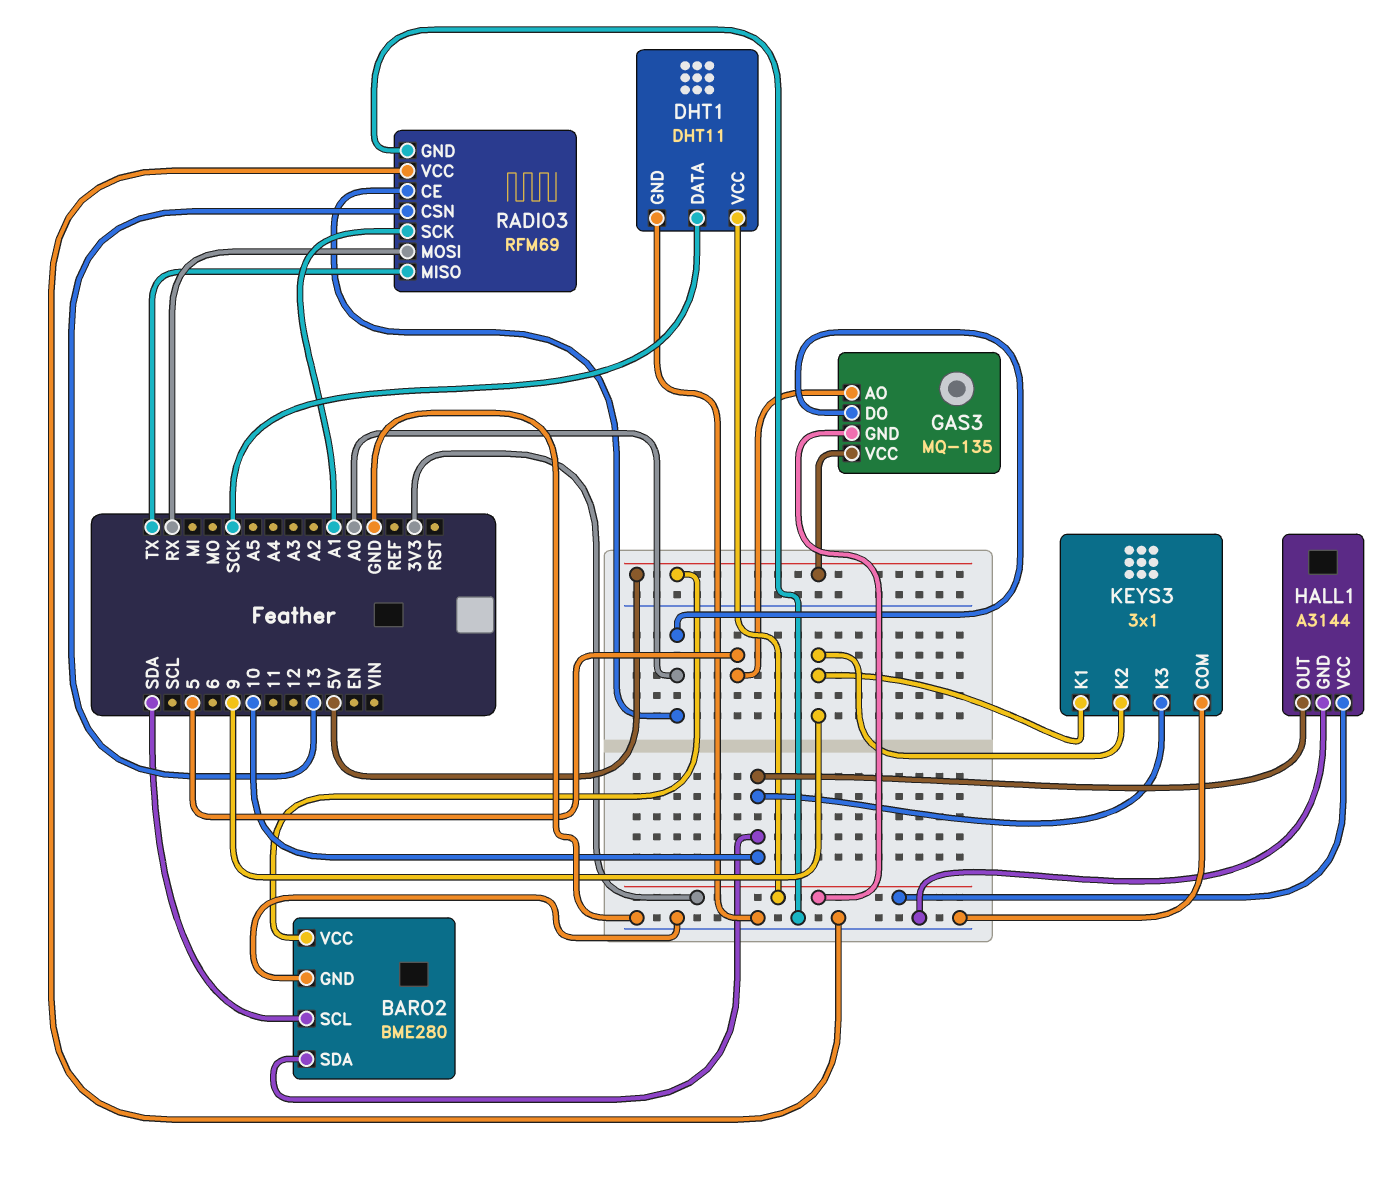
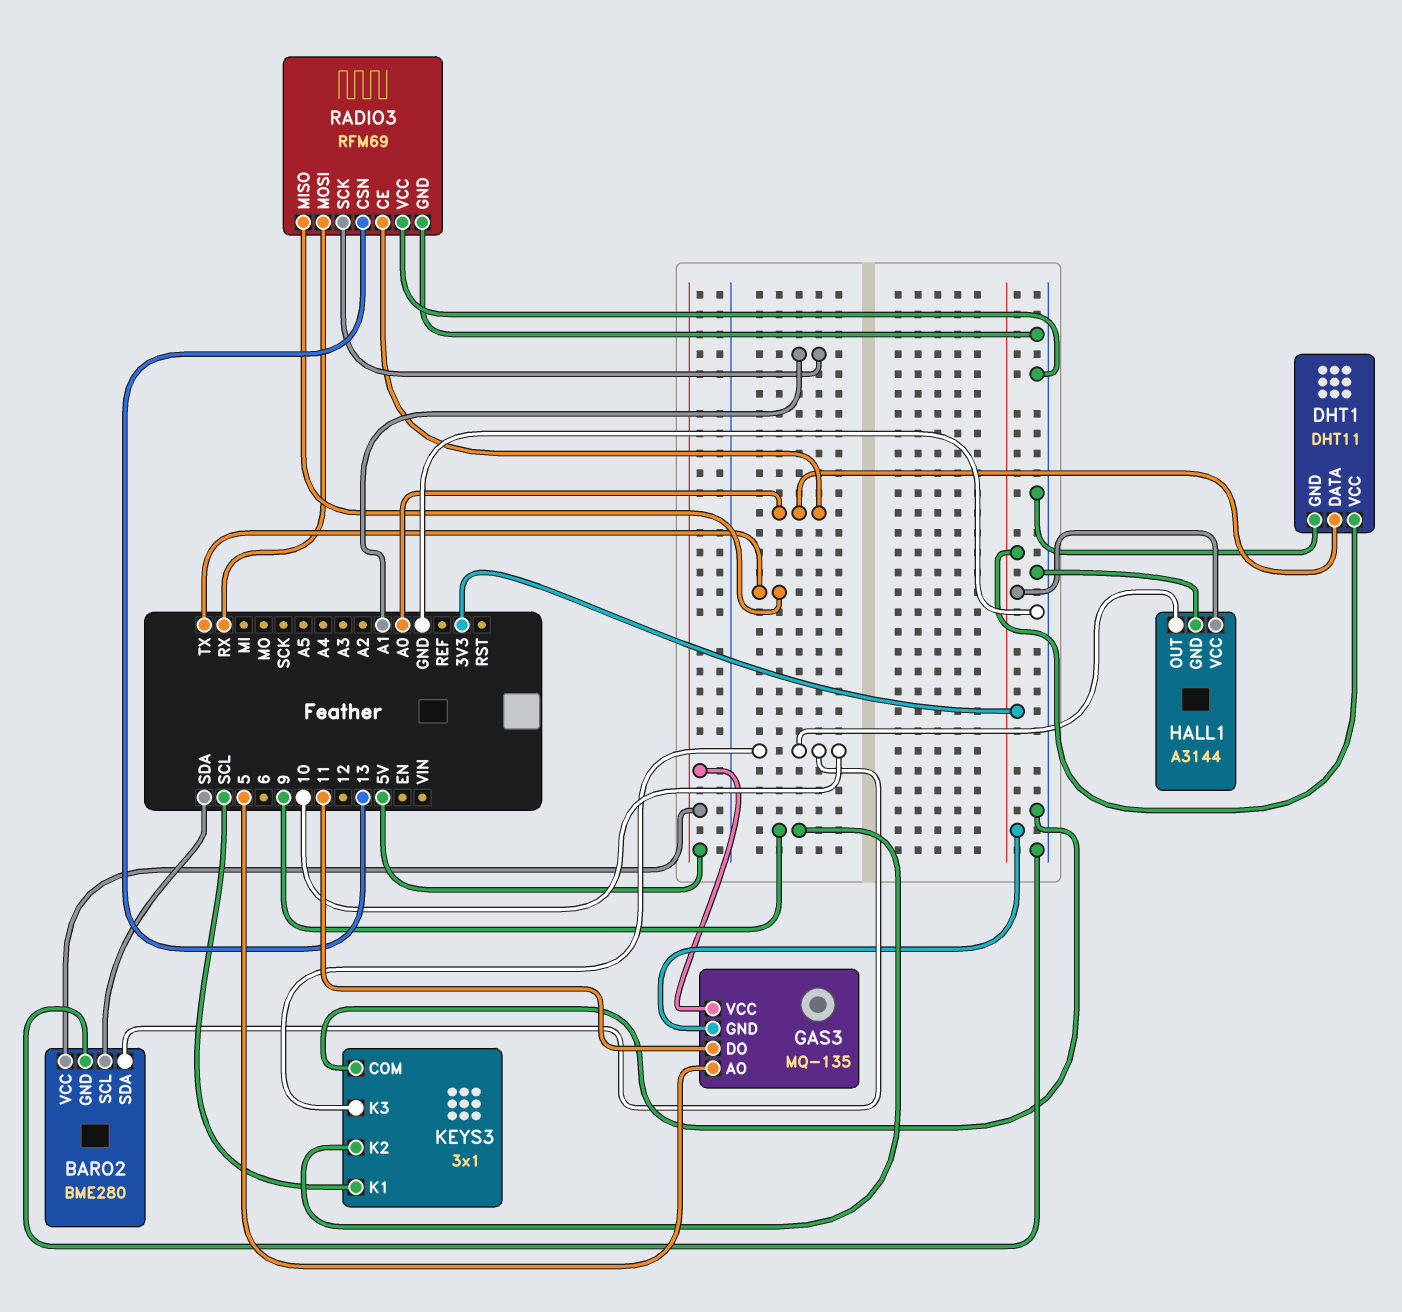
DHT1 pin DATA: SCK -> A0
GAS3 pin DO: A0 -> 11
KEYS3 pin K1: 9 -> SCL

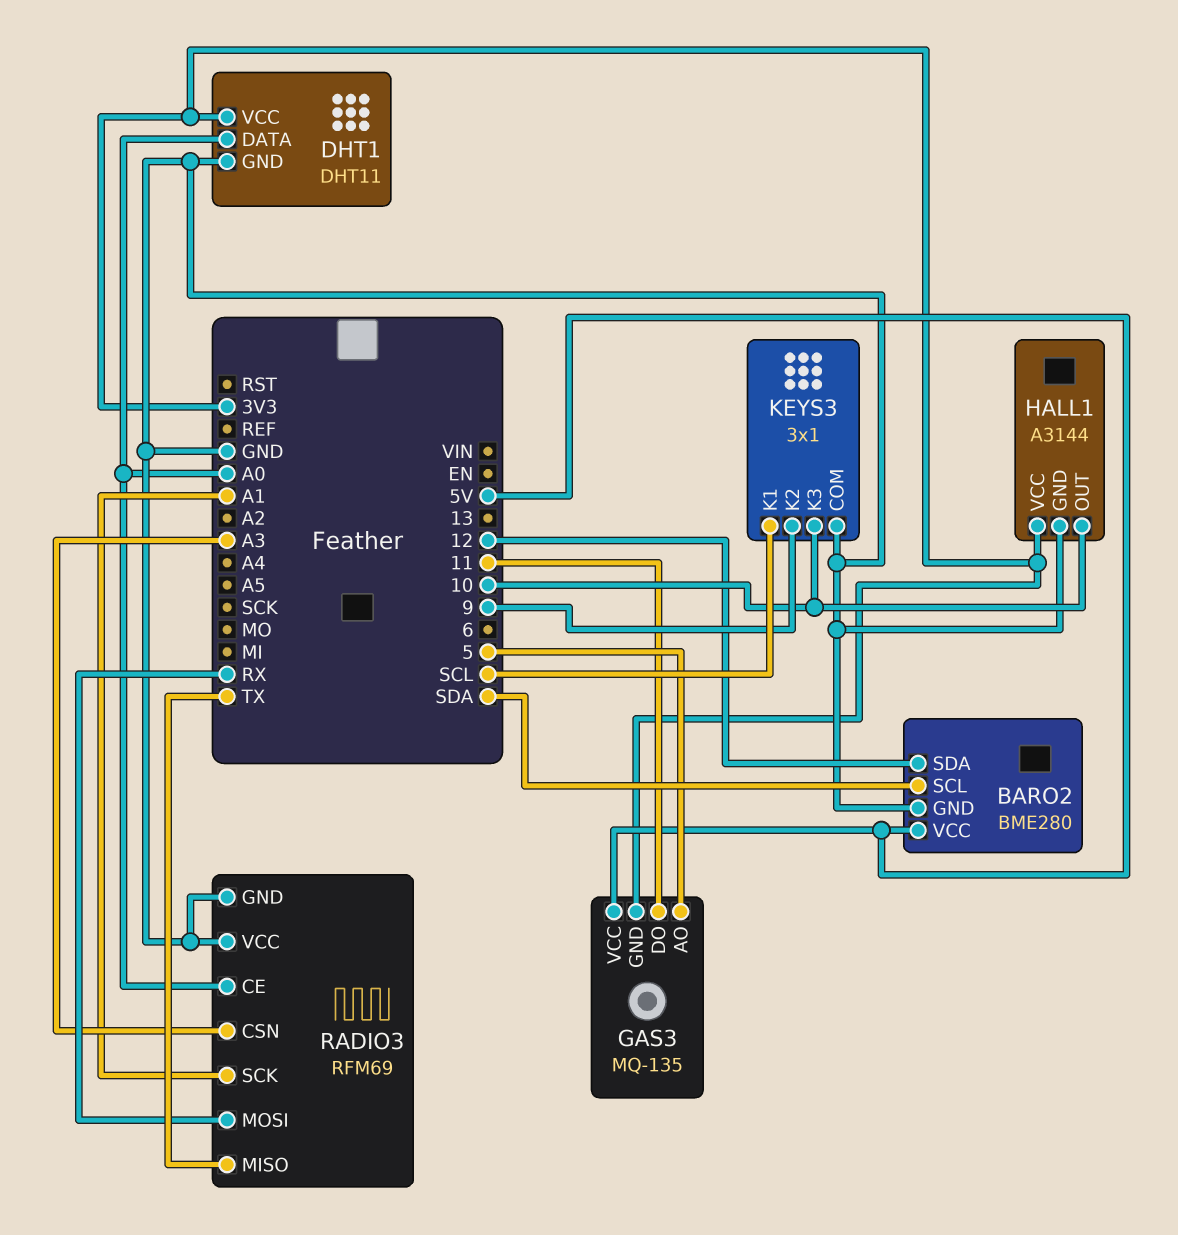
BARO2 pin SDA: 10 -> 12
RADIO3 pin CSN: 13 -> A3

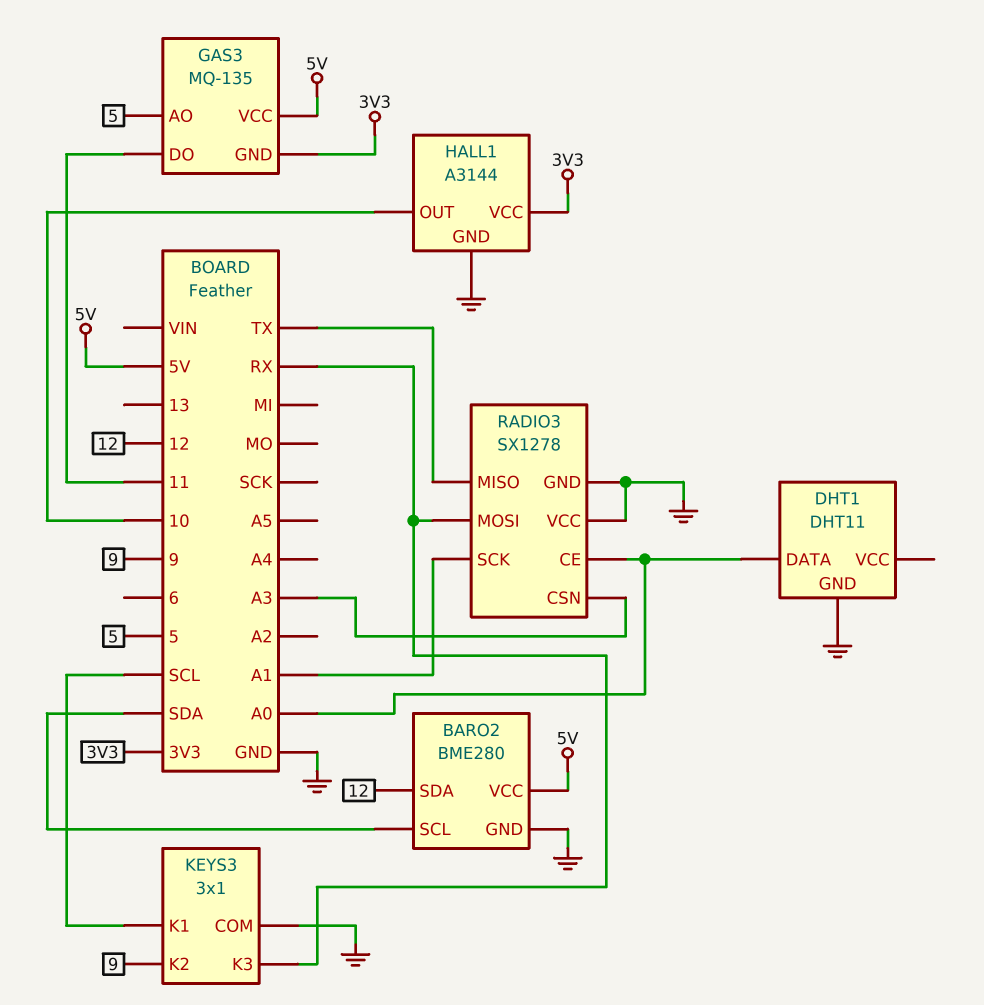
DHT1 pin VCC: 3V3 -> none
KEYS3 pin K3: 10 -> RX
RADIO3: RFM69 -> SX1278

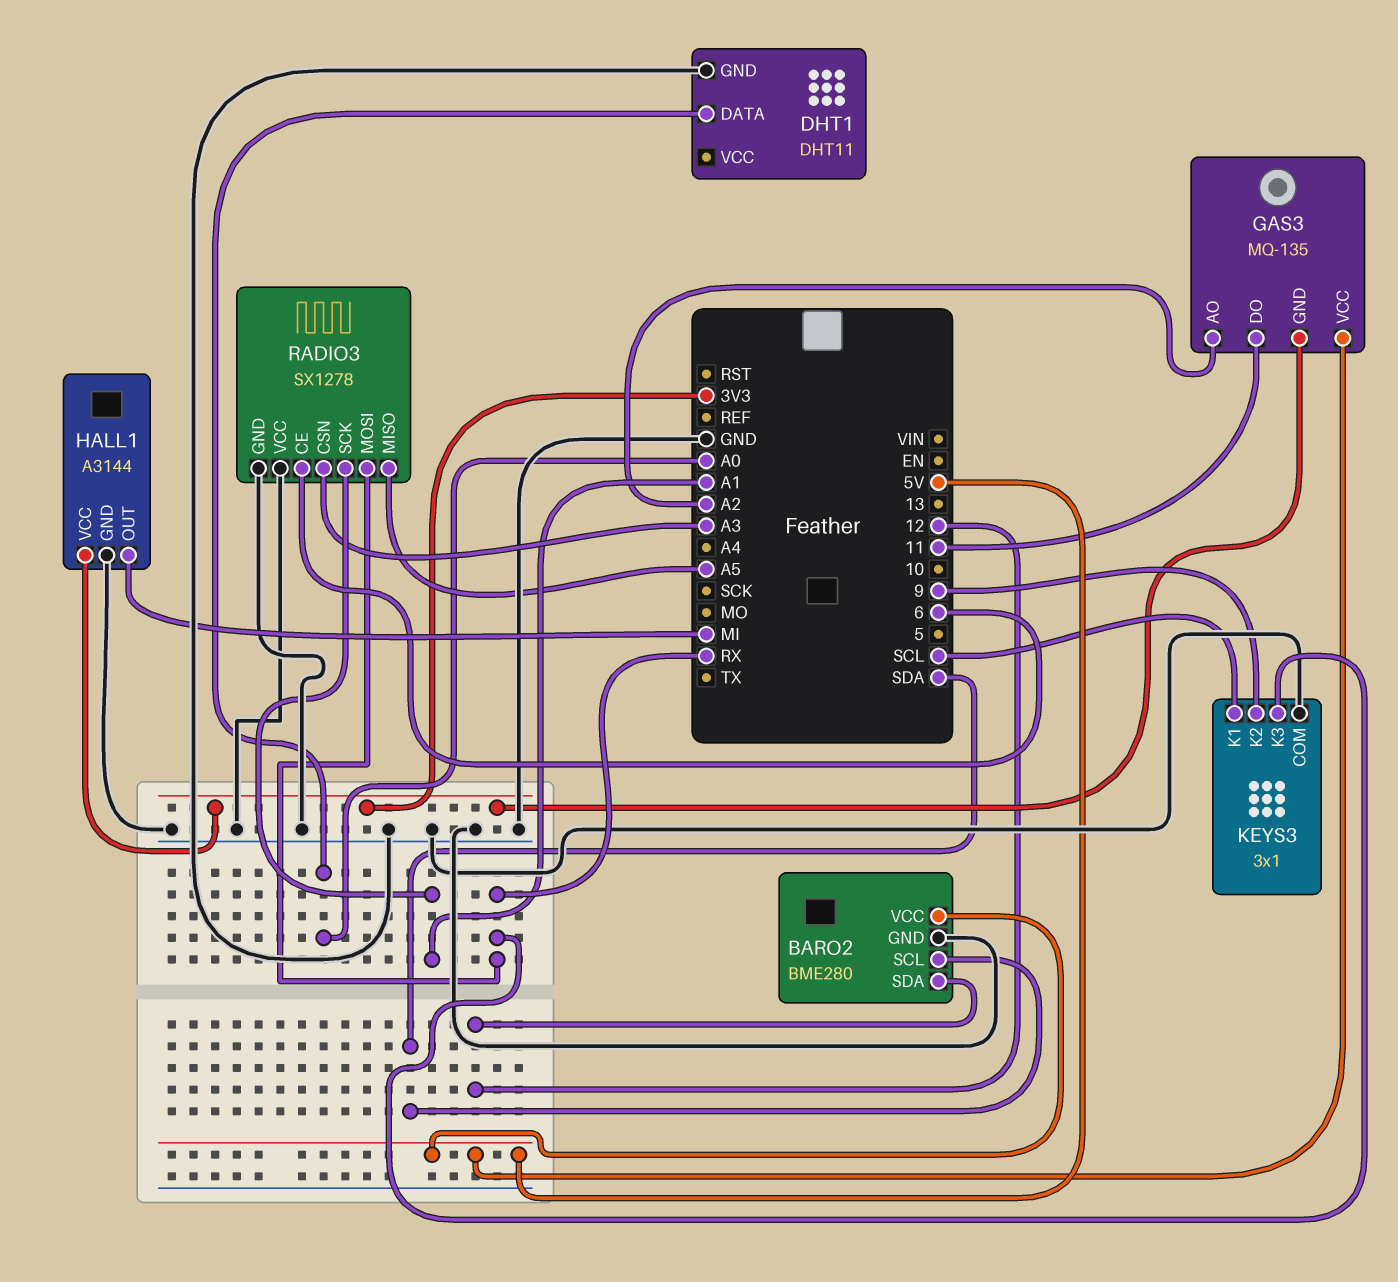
GAS3 pin AO: 5 -> A2
HALL1 pin OUT: 10 -> MI
RADIO3 pin CE: A0 -> 6
RADIO3 pin MISO: TX -> A5

